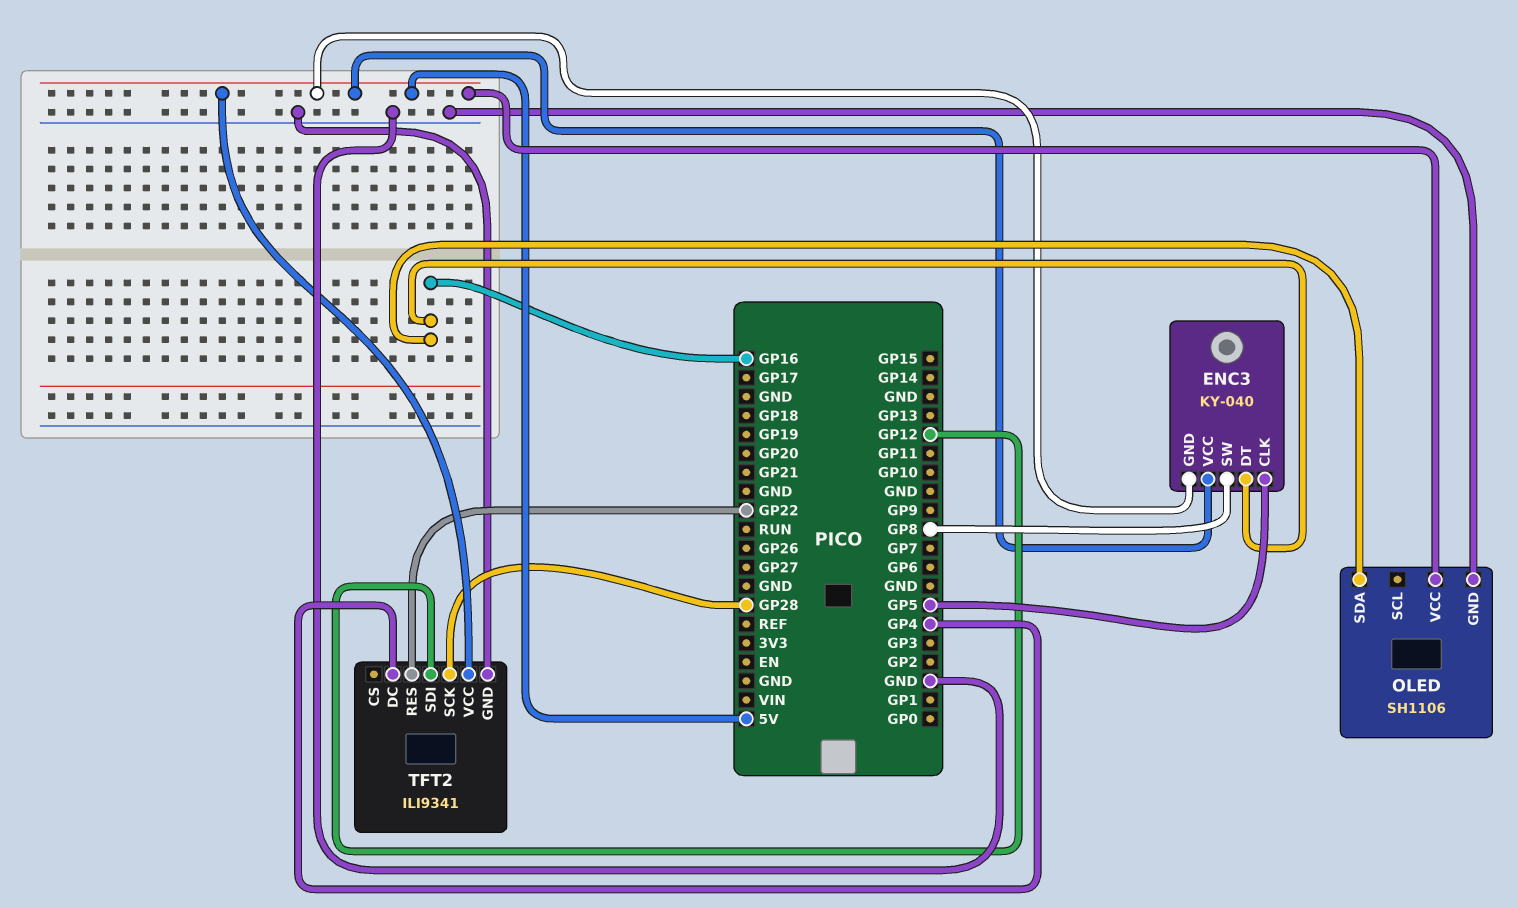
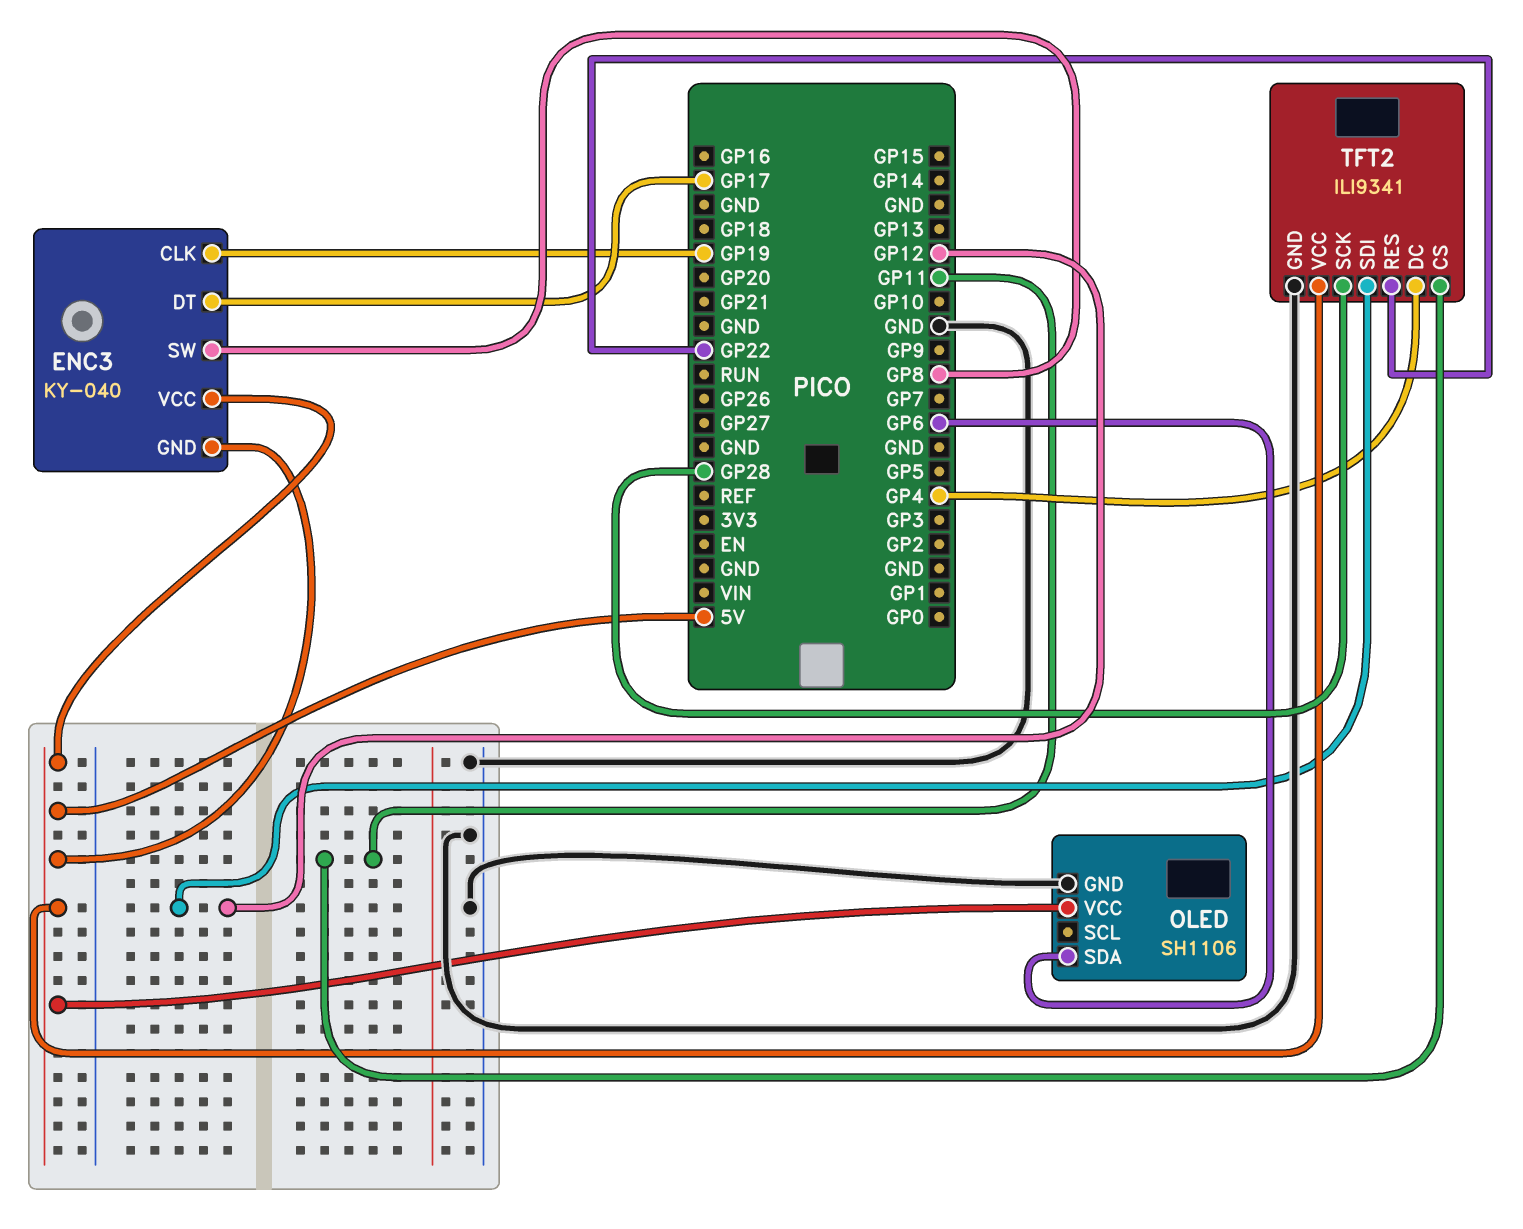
ENC3 pin CLK: GP5 -> GP19
ENC3 pin DT: GP16 -> GP17
OLED pin SDA: GP16 -> GP6
TFT2 pin CS: none -> GP11

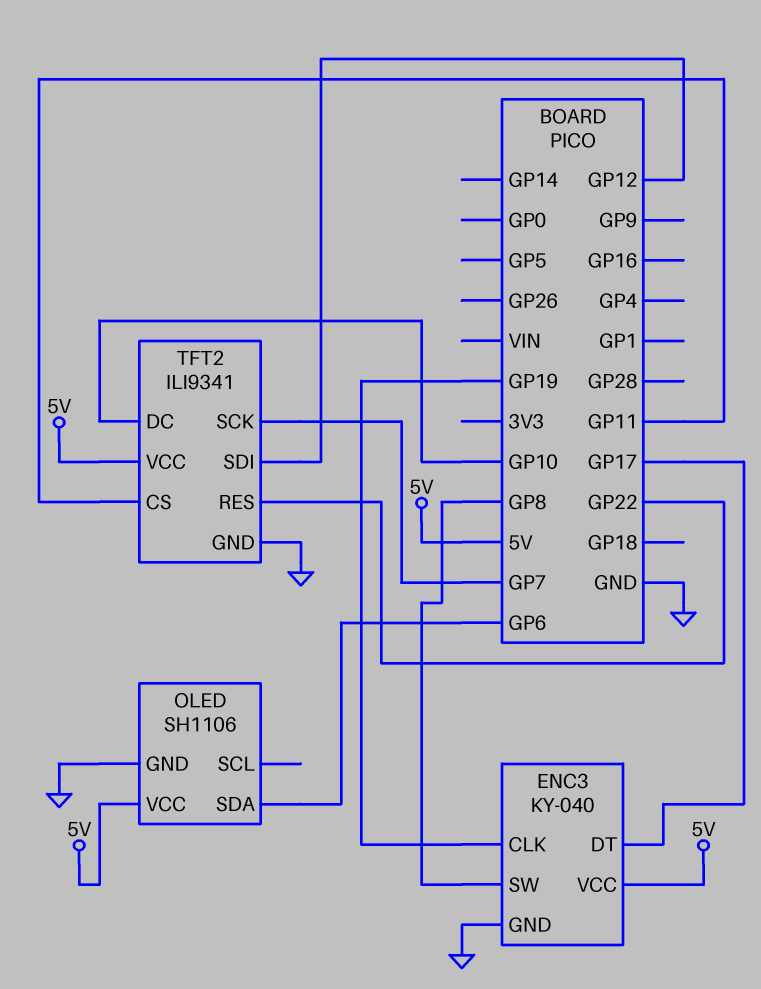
ENC3 pin GND: 5V -> GND
TFT2 pin DC: GP4 -> GP10
TFT2 pin SCK: GP28 -> GP7

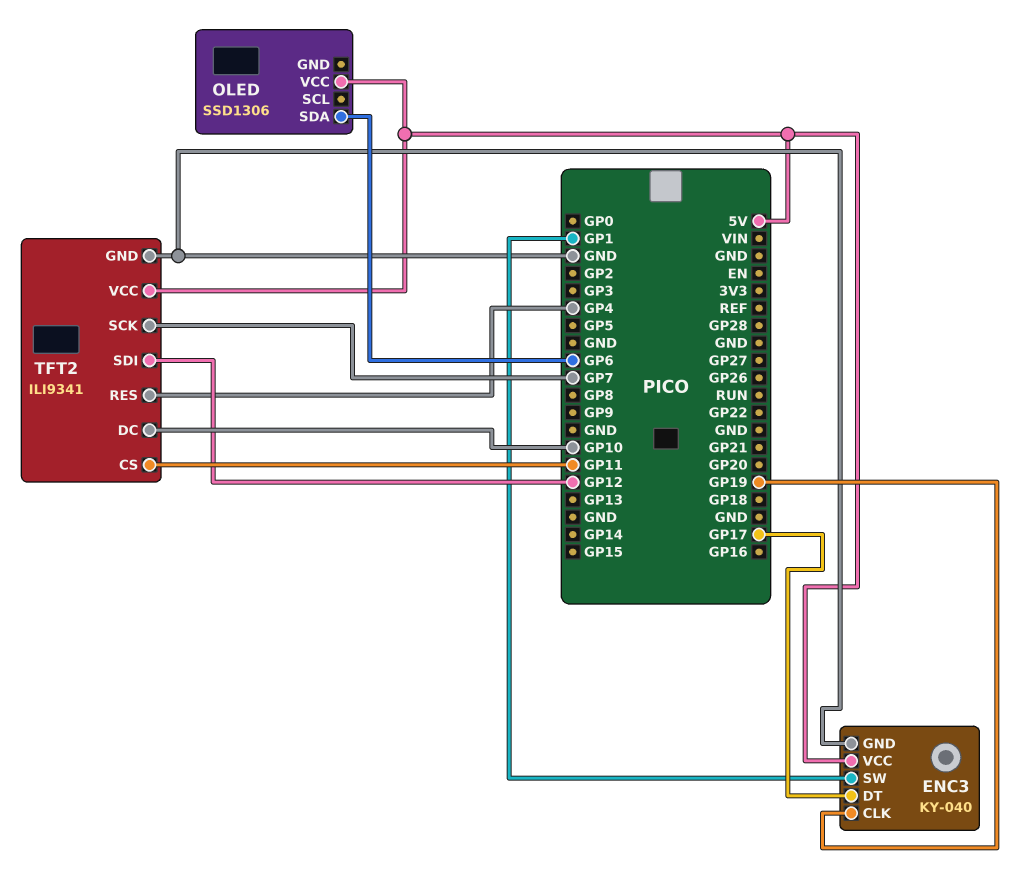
ENC3 pin SW: GP8 -> GP1
OLED: SH1106 -> SSD1306
OLED pin GND: GND -> none
TFT2 pin RES: GP22 -> GP4

